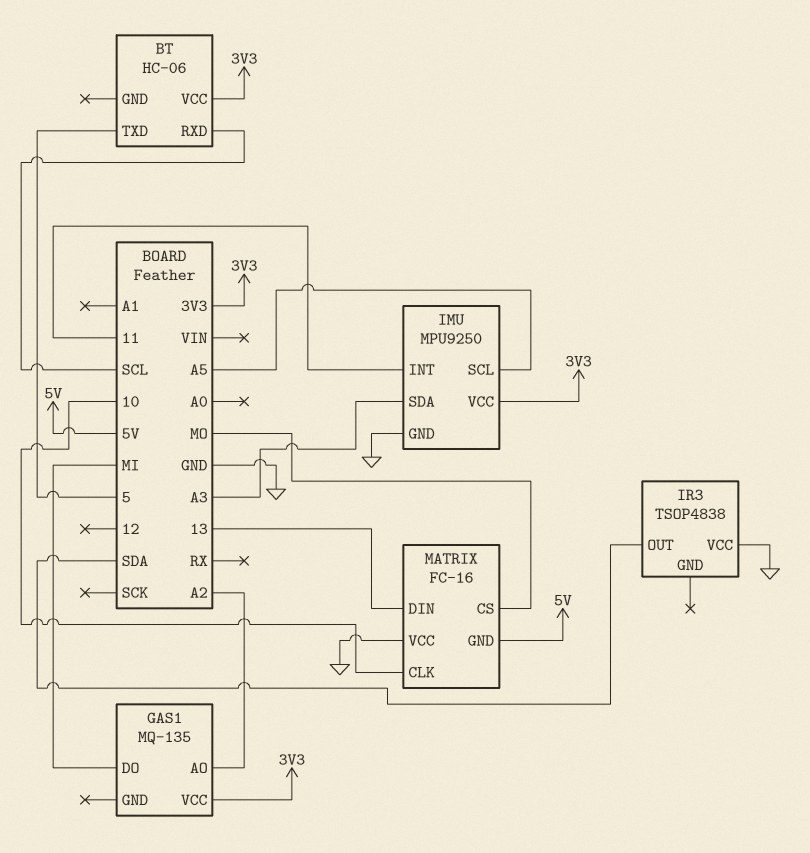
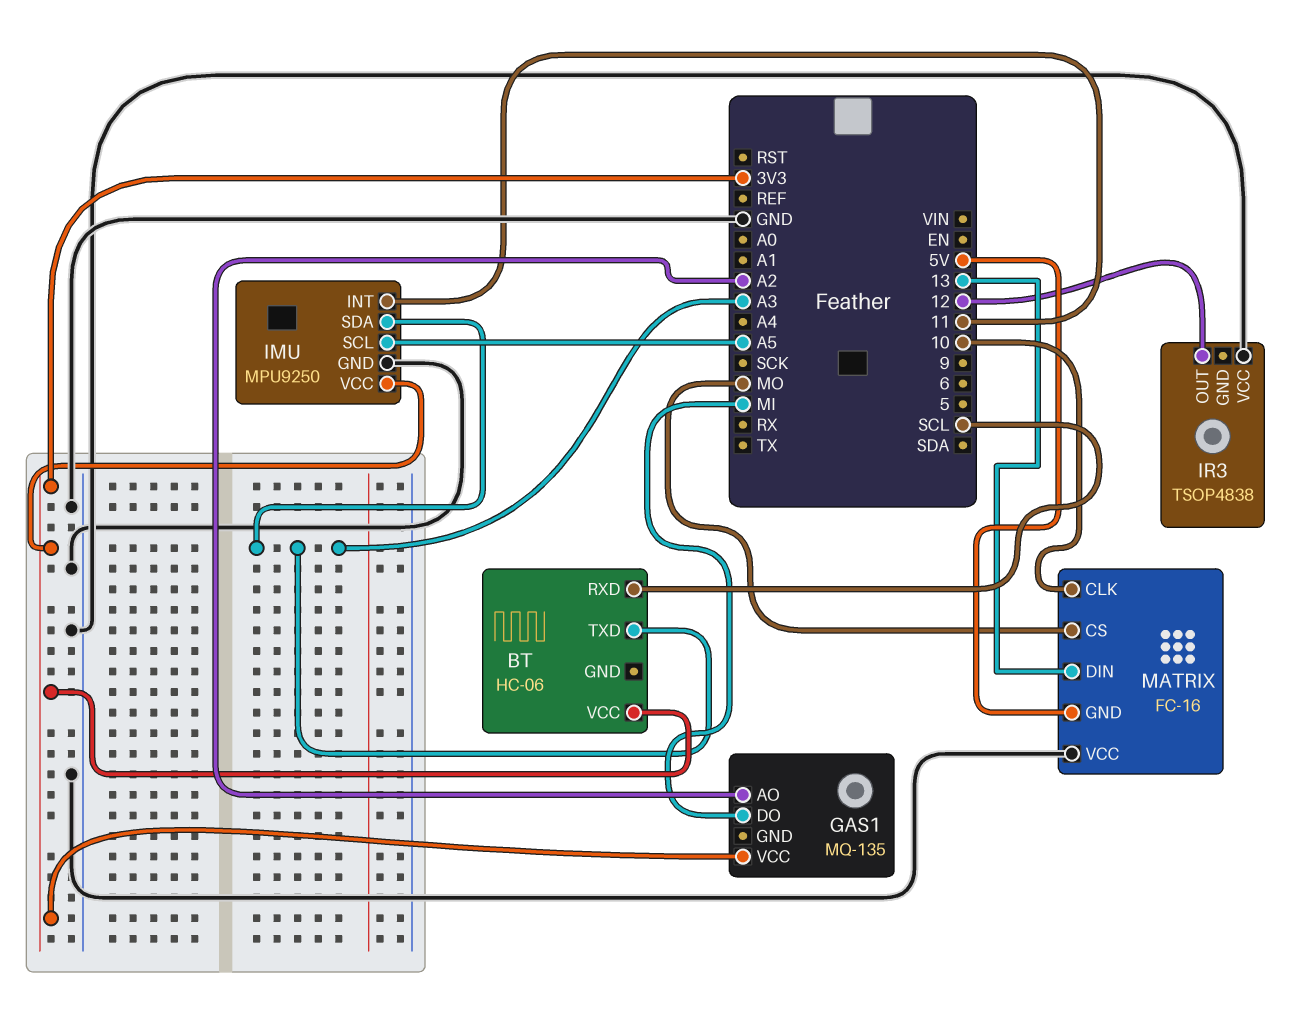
BT pin TXD: 5 -> A3
IR3 pin OUT: SDA -> 12

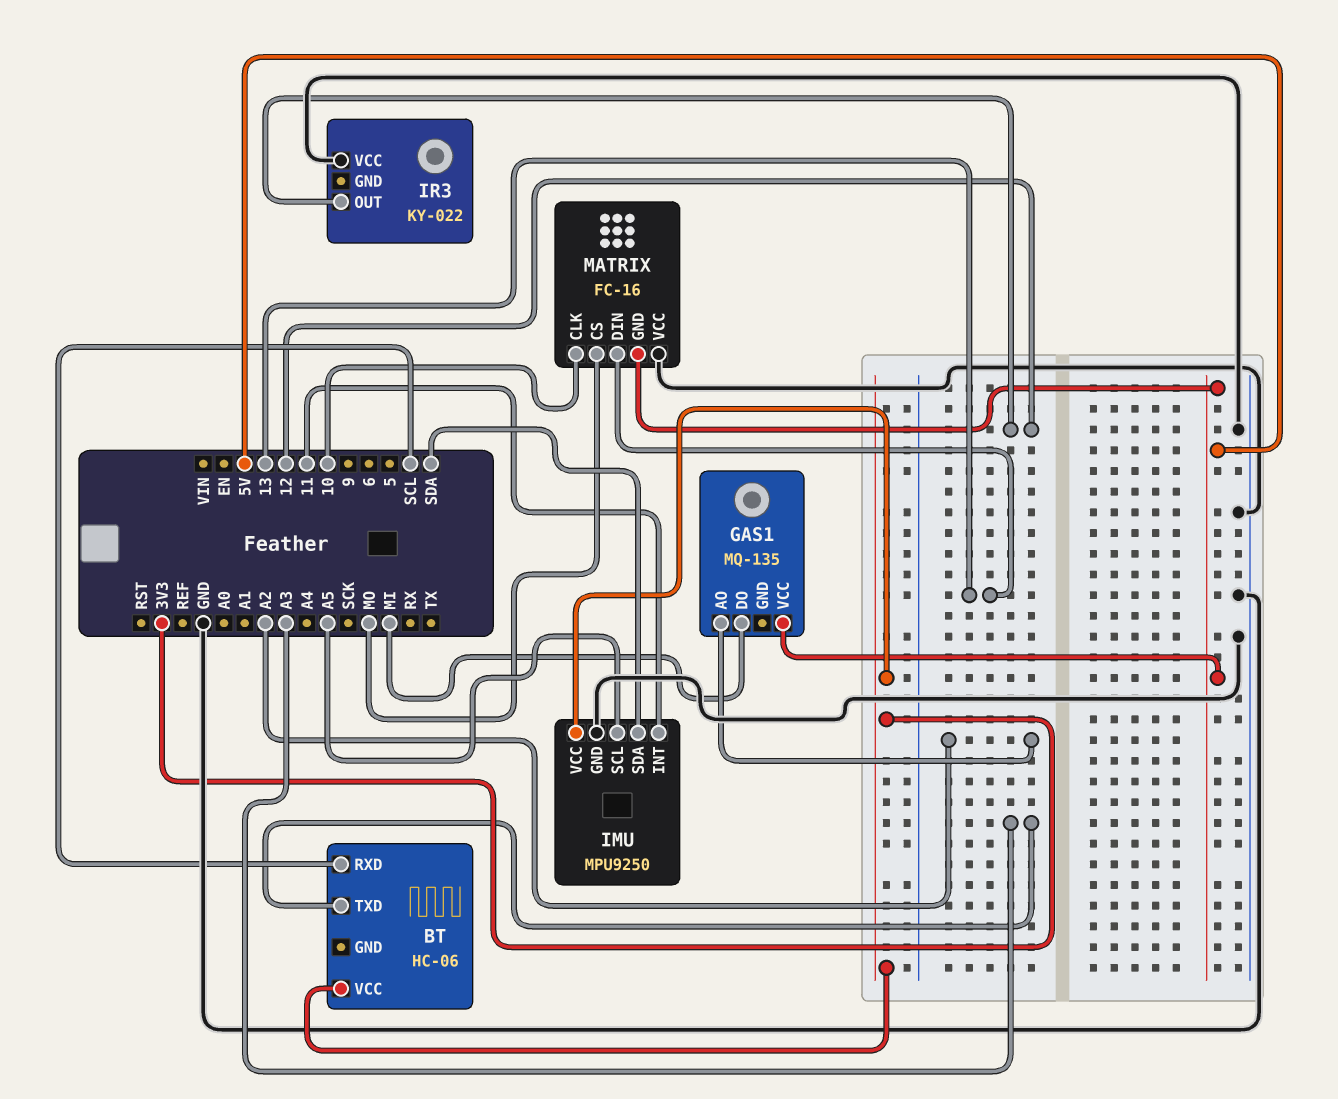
GAS1 pin VCC: 3V3 -> 5V
IMU pin SDA: A3 -> SDA
IR3: TSOP4838 -> KY-022

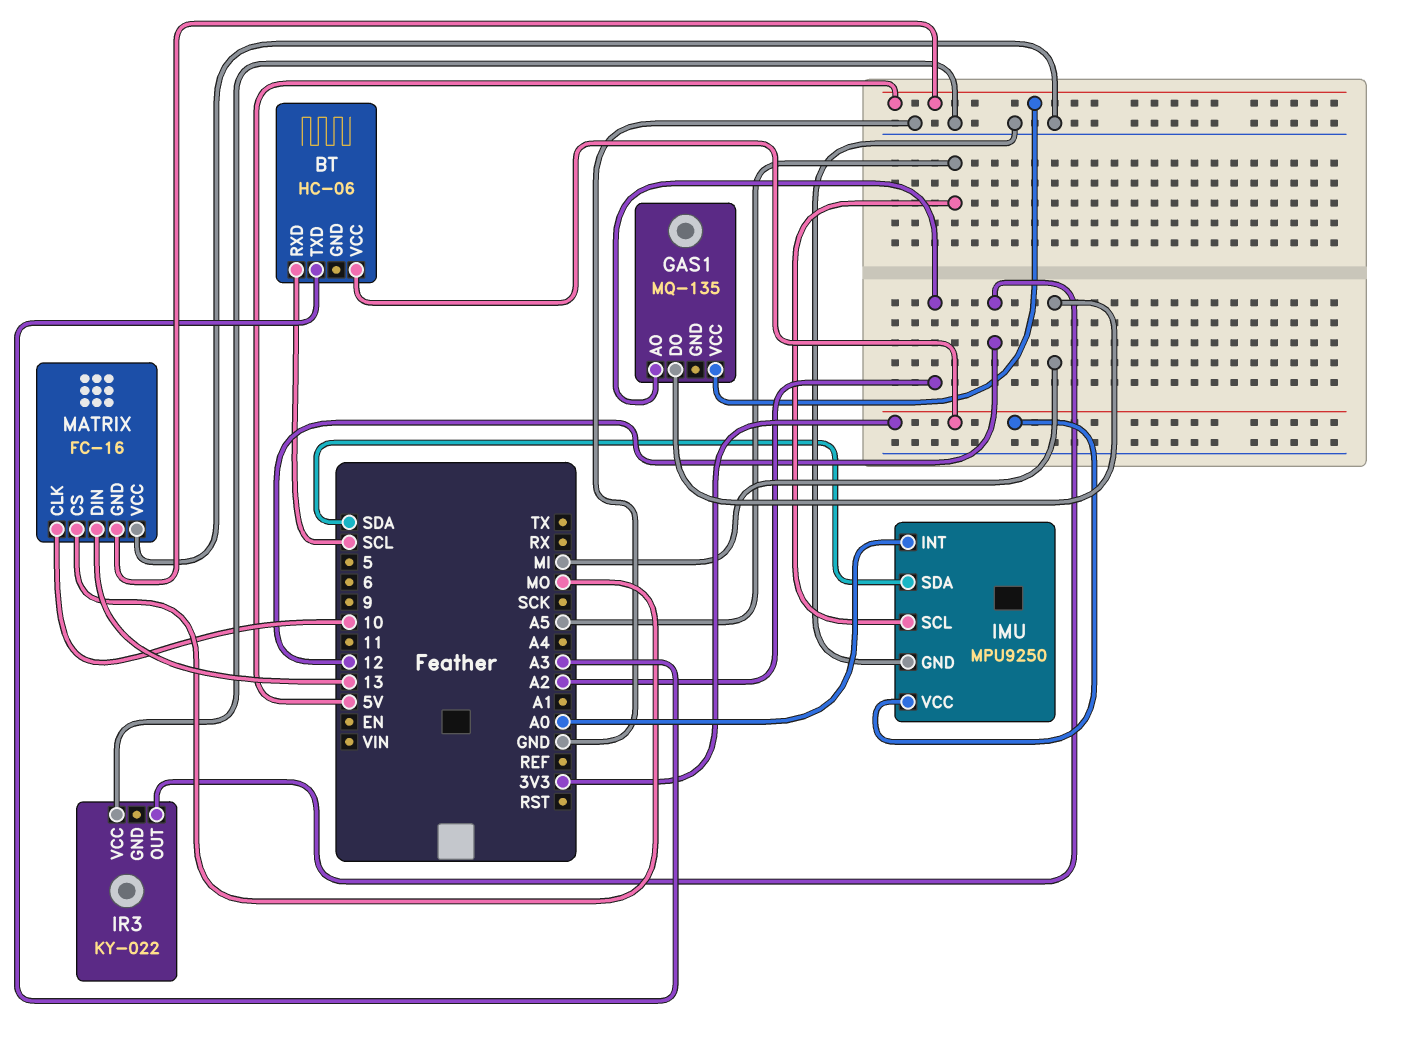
IMU pin INT: 11 -> A0

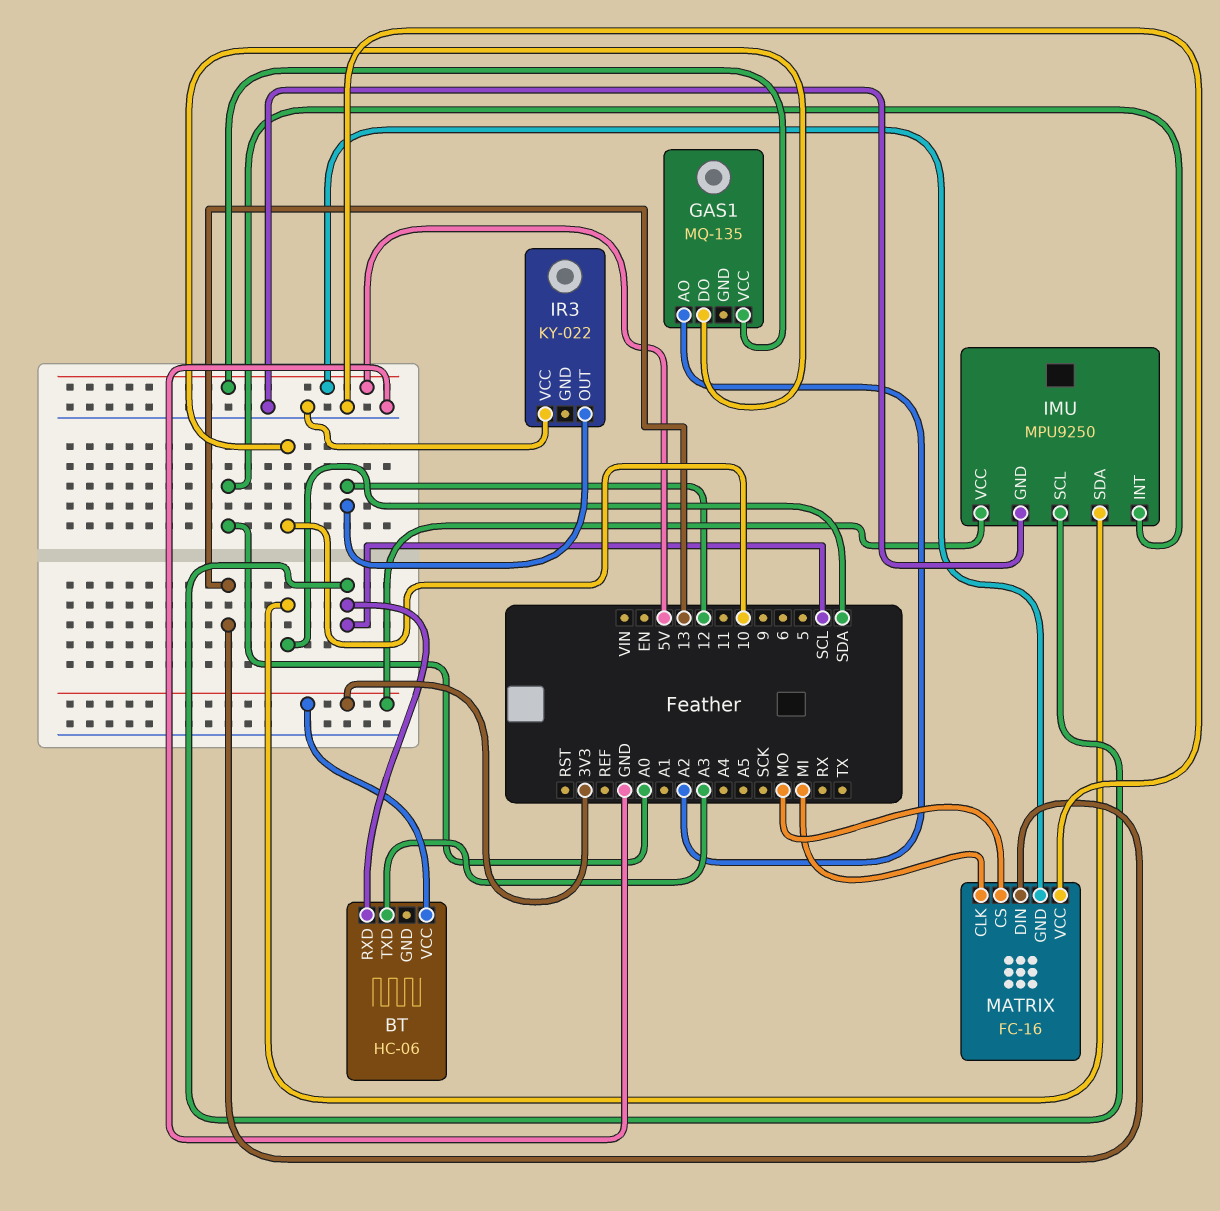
GAS1 pin DO: MI -> 10
IMU pin SCL: A5 -> SCL
MATRIX pin CLK: 10 -> MI

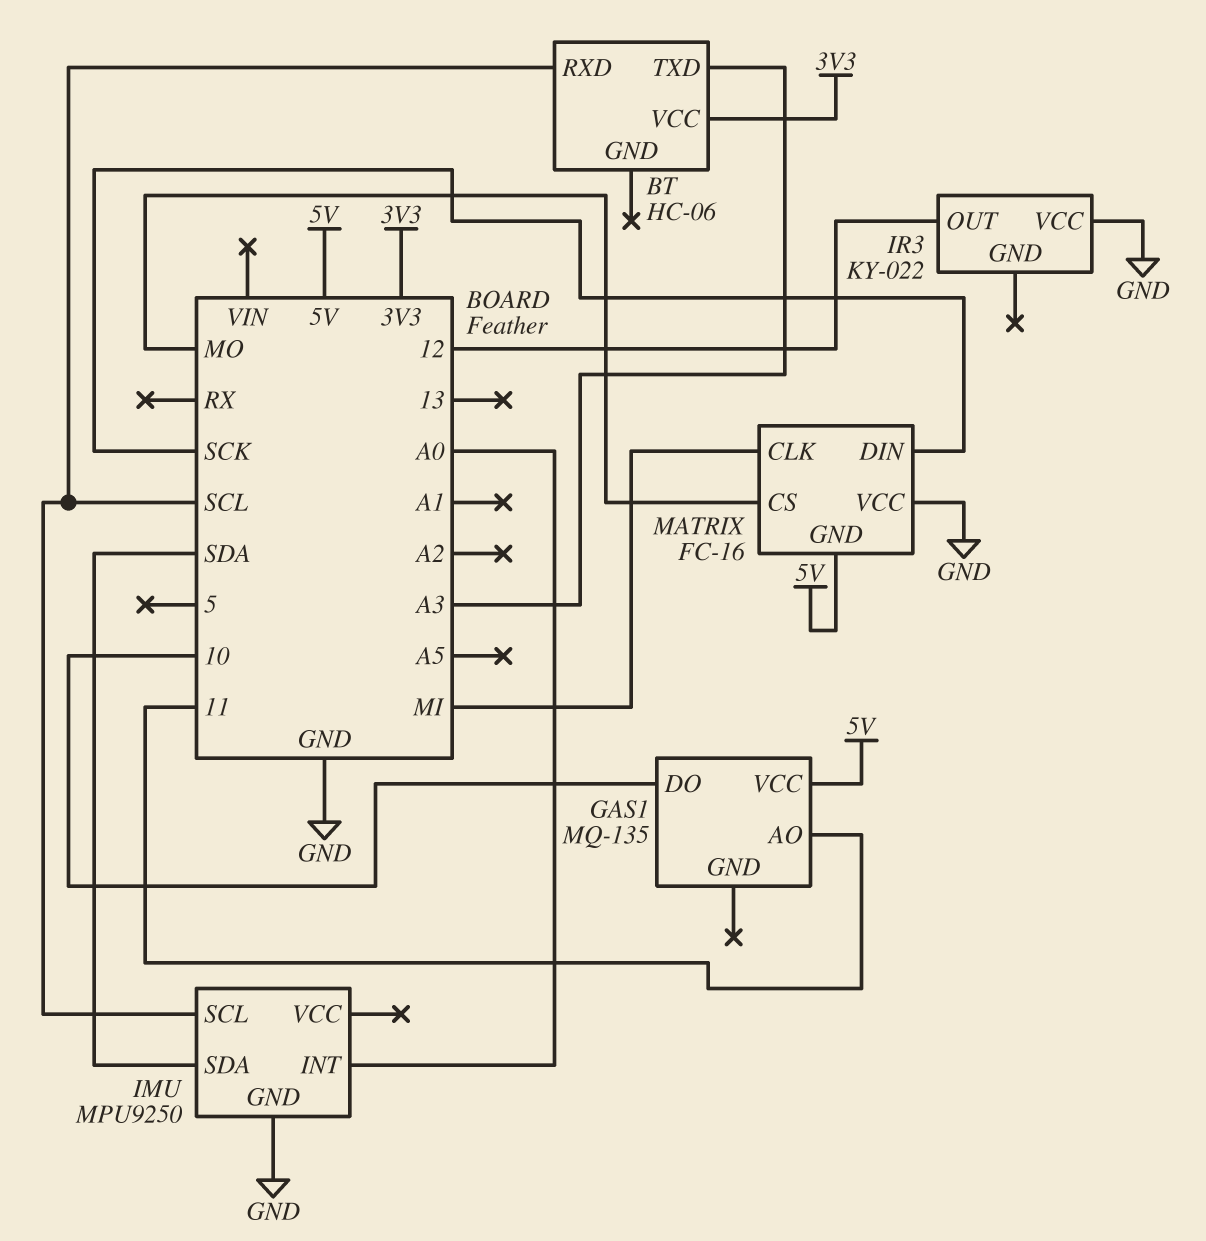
GAS1 pin AO: A2 -> 11
IMU pin VCC: 3V3 -> none
MATRIX pin DIN: 13 -> SCK

